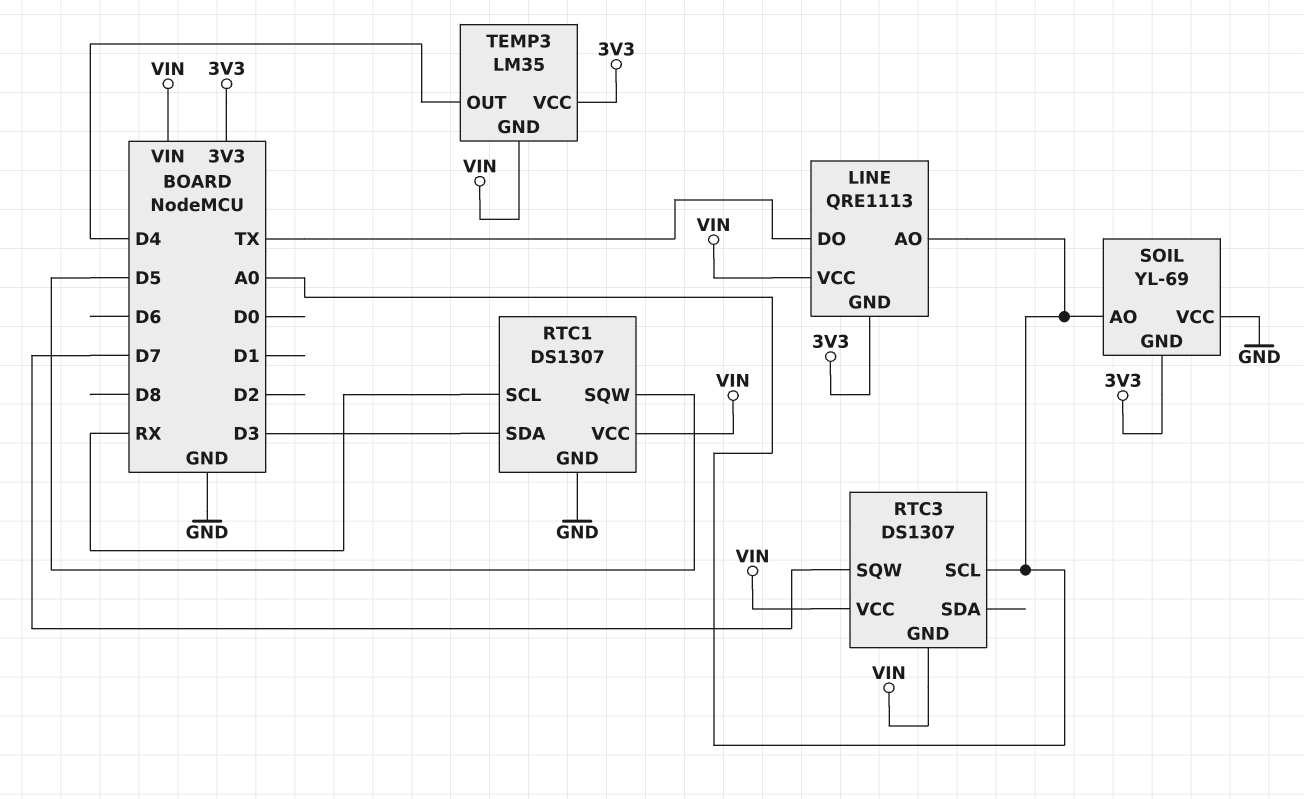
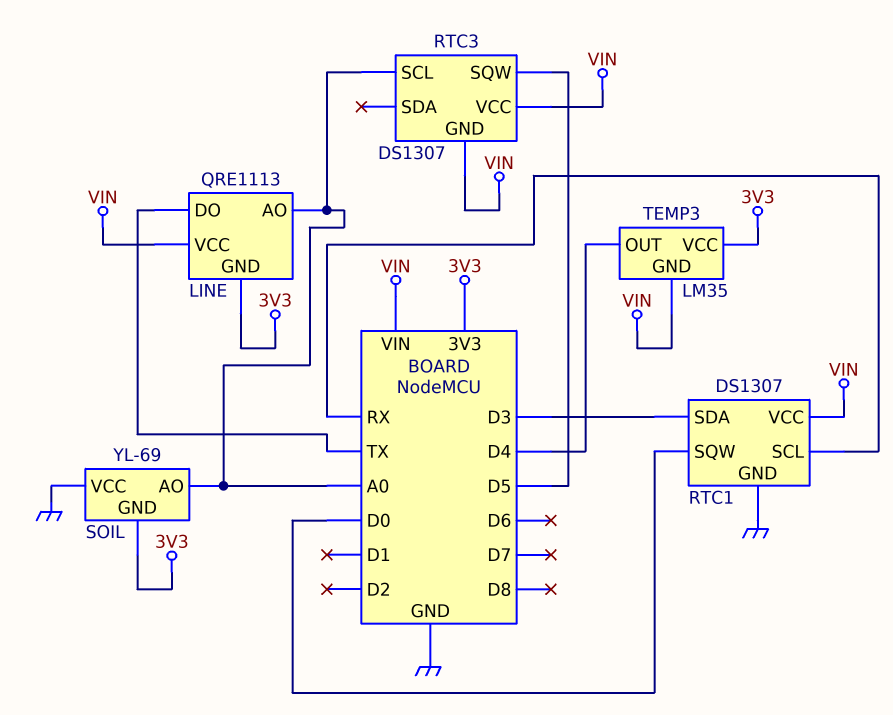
RTC1 pin SQW: D5 -> D0
RTC3 pin SQW: D7 -> D5

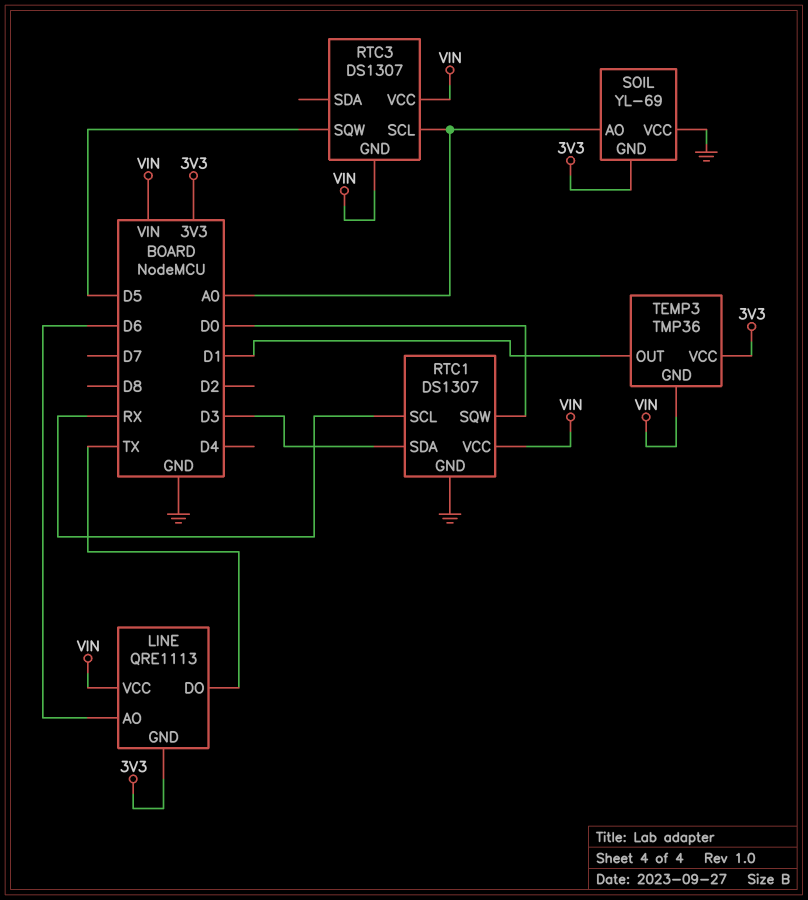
LINE pin AO: A0 -> D6
TEMP3: LM35 -> TMP36
TEMP3 pin OUT: D4 -> D1

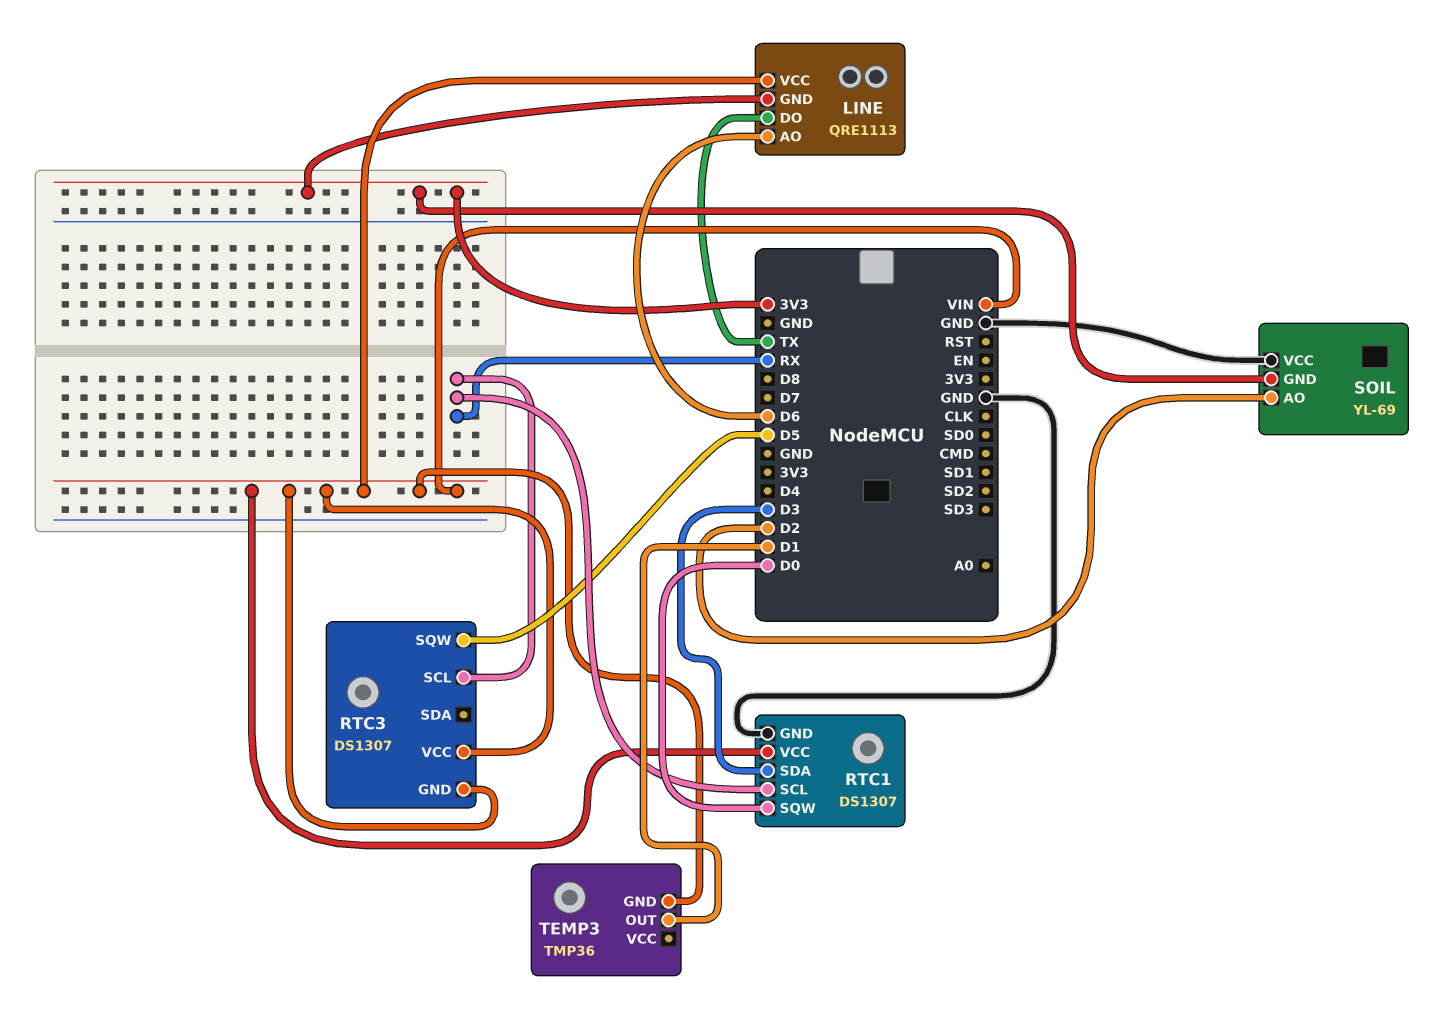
RTC3 pin SCL: A0 -> RX
SOIL pin AO: A0 -> D2
TEMP3 pin VCC: 3V3 -> none

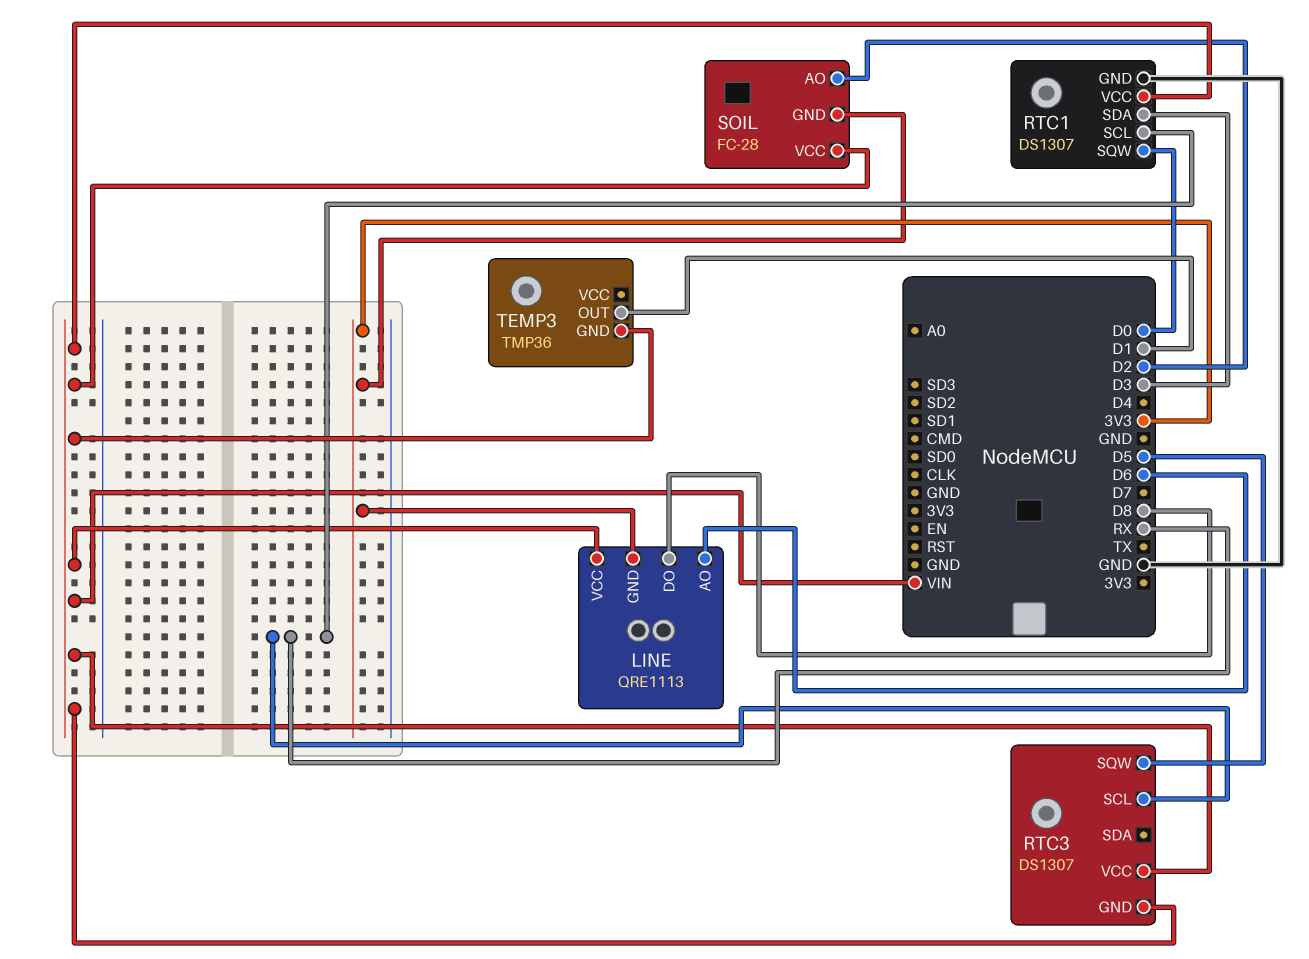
LINE pin DO: TX -> D8
SOIL: YL-69 -> FC-28
SOIL pin VCC: GND -> VIN

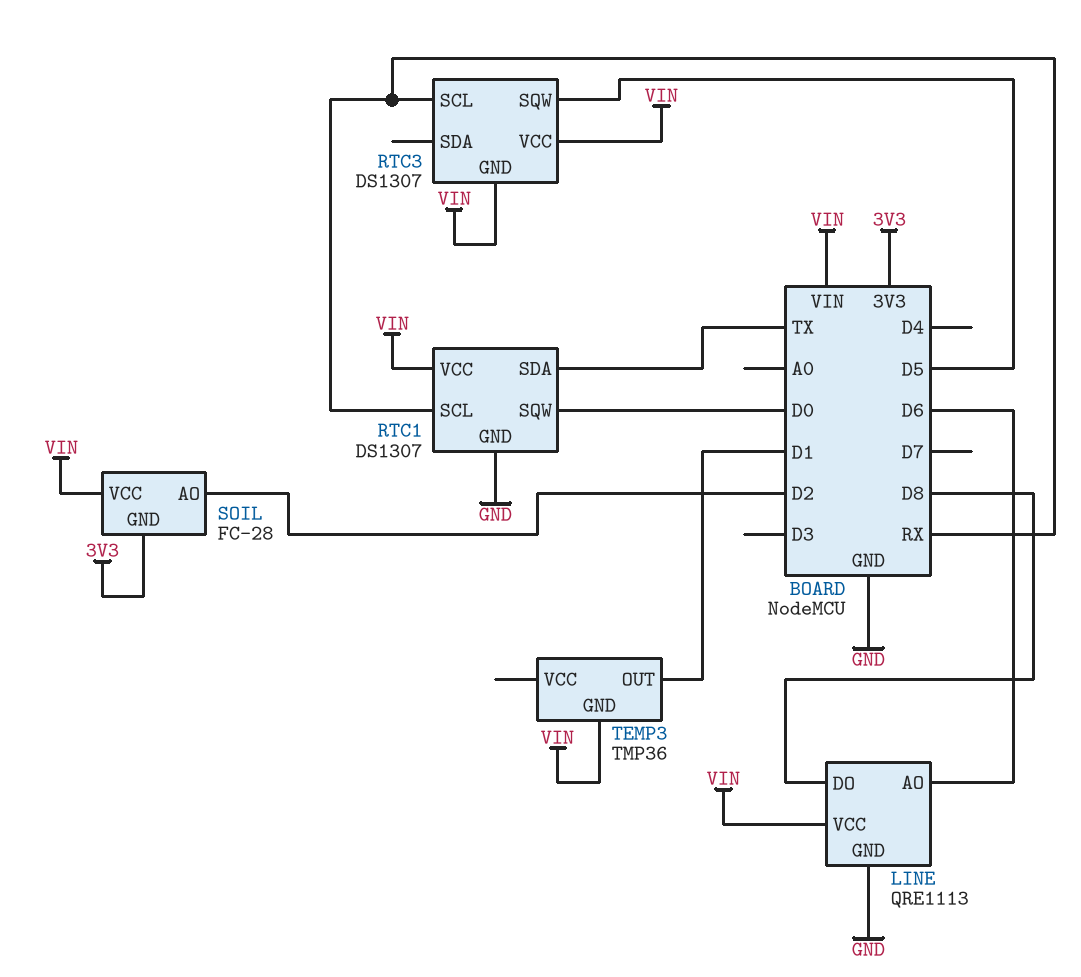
LINE pin GND: 3V3 -> GND
RTC1 pin SDA: D3 -> TX

